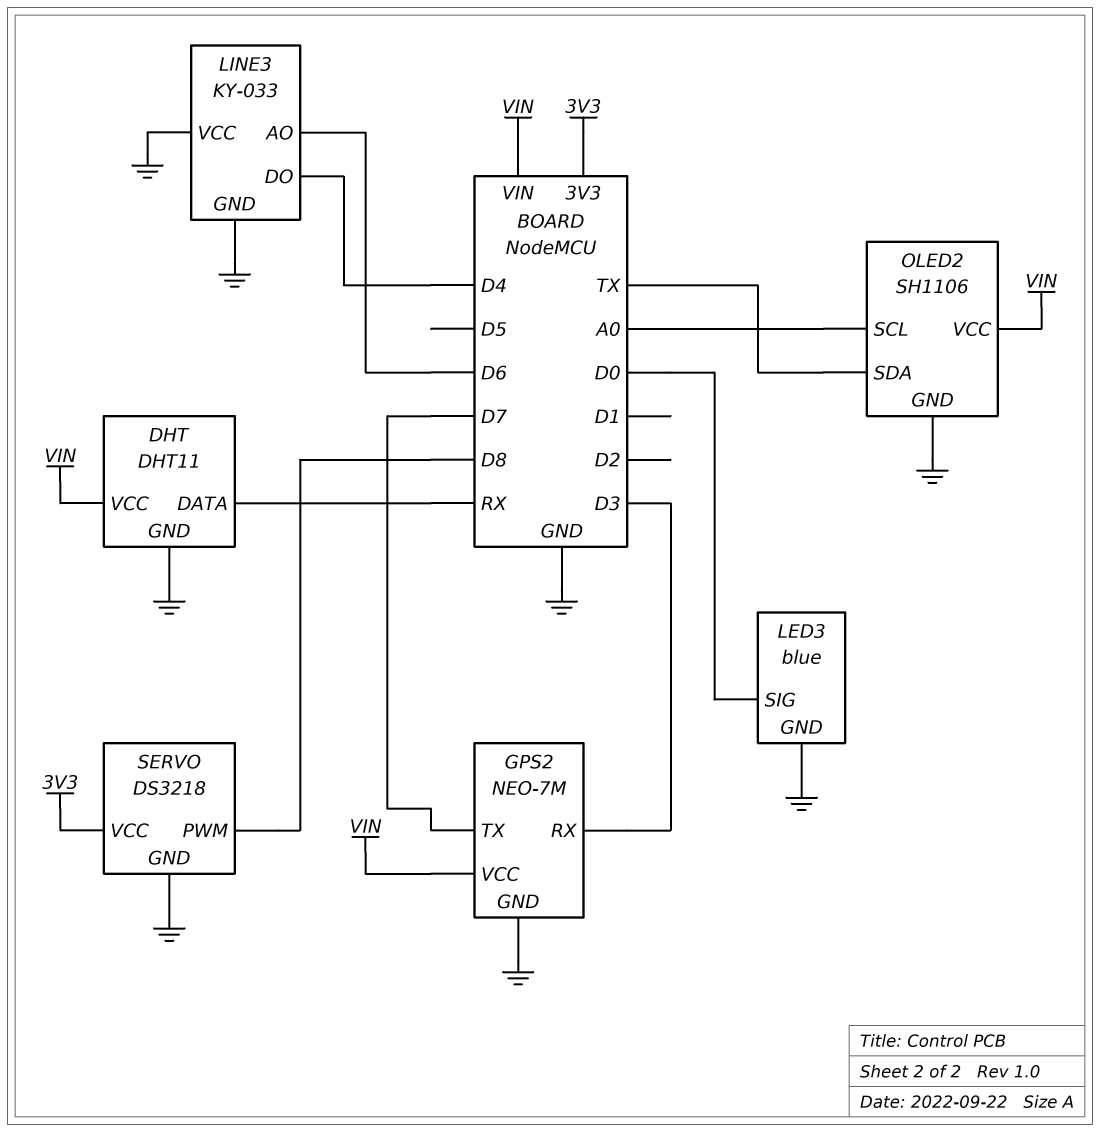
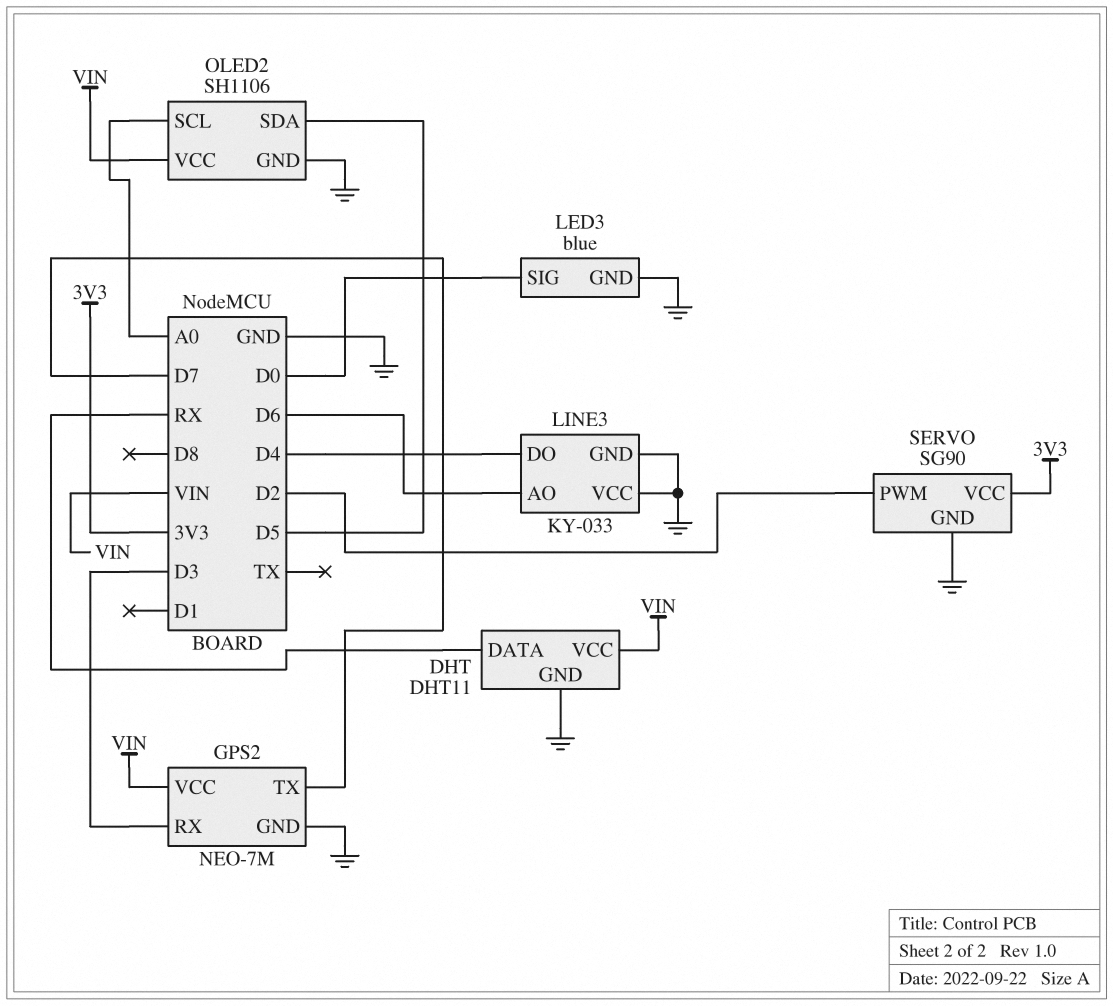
OLED2 pin SDA: TX -> D5
SERVO: DS3218 -> SG90
SERVO pin PWM: D8 -> D2

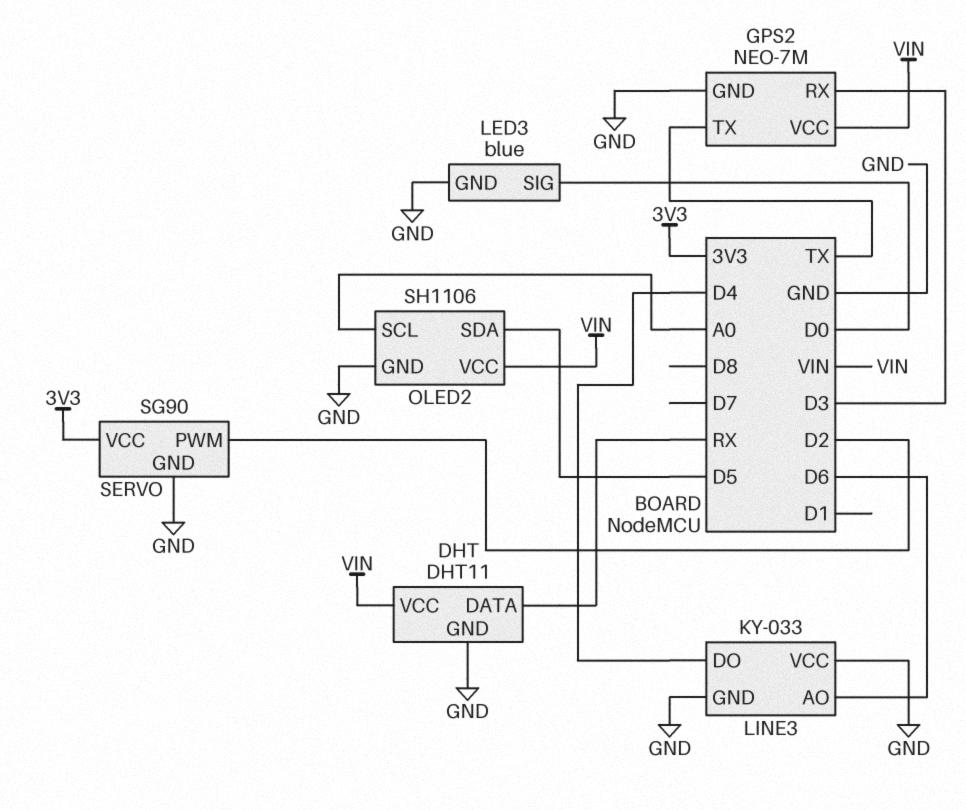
GPS2 pin TX: D7 -> TX

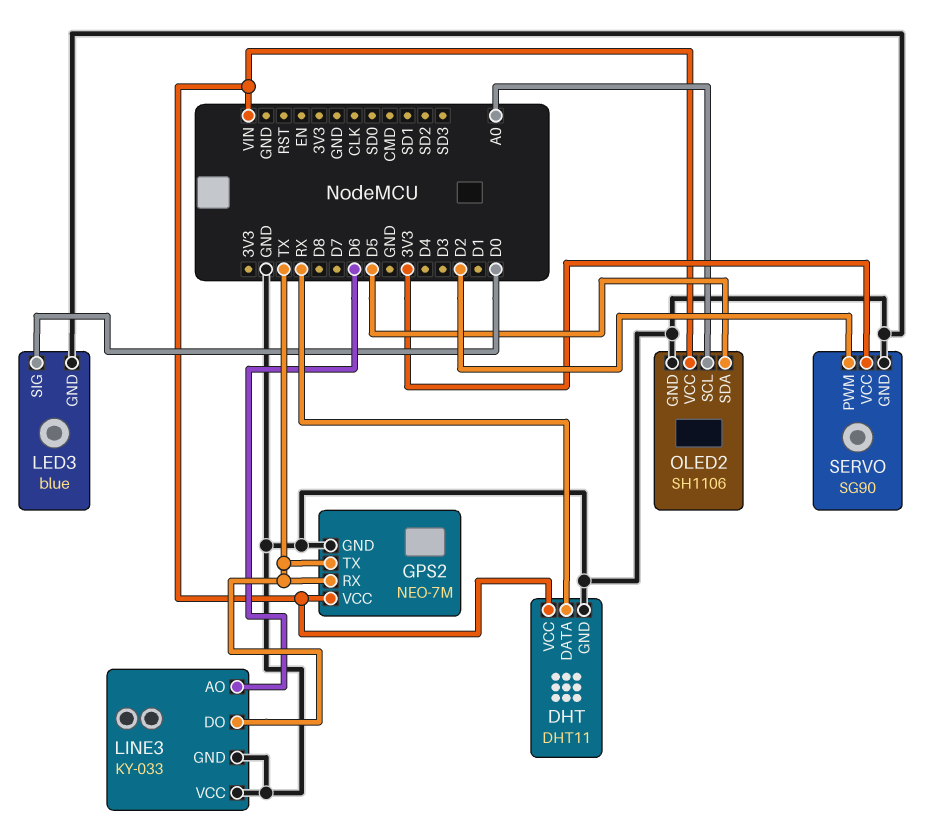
GPS2 pin RX: D3 -> TX
LINE3 pin DO: D4 -> TX

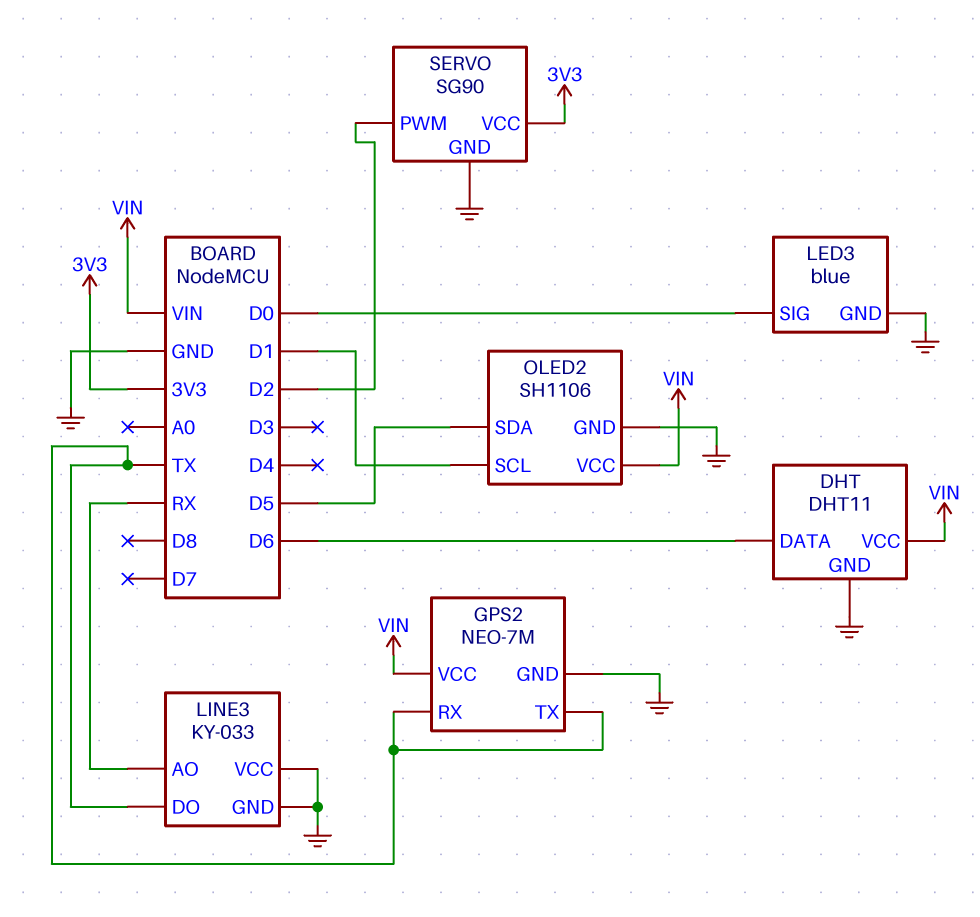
DHT pin DATA: RX -> D6
LINE3 pin AO: D6 -> RX
OLED2 pin SCL: A0 -> D1

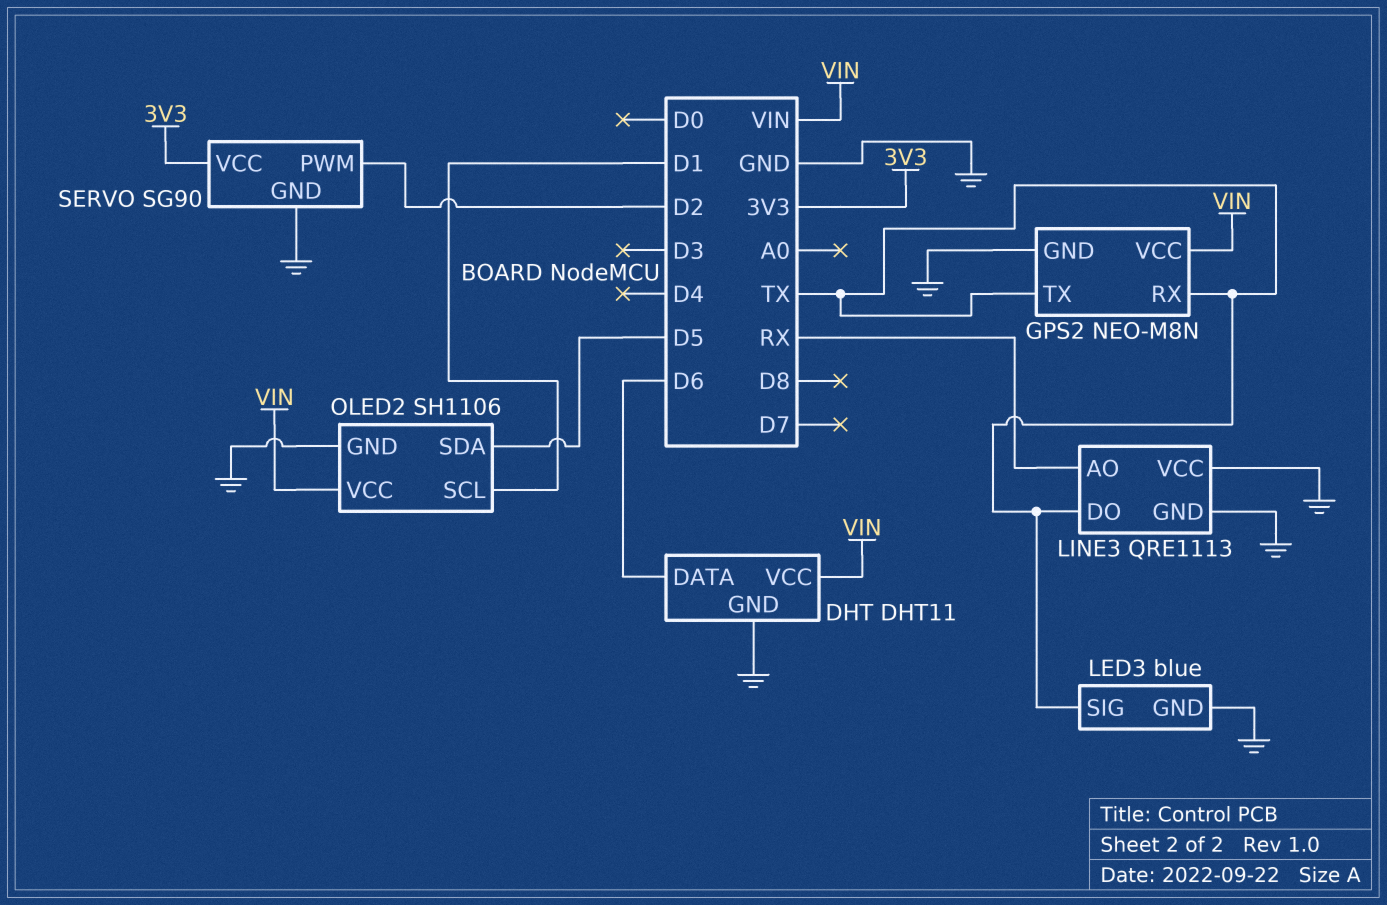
GPS2: NEO-7M -> NEO-M8N
LED3 pin SIG: D0 -> TX
LINE3: KY-033 -> QRE1113

